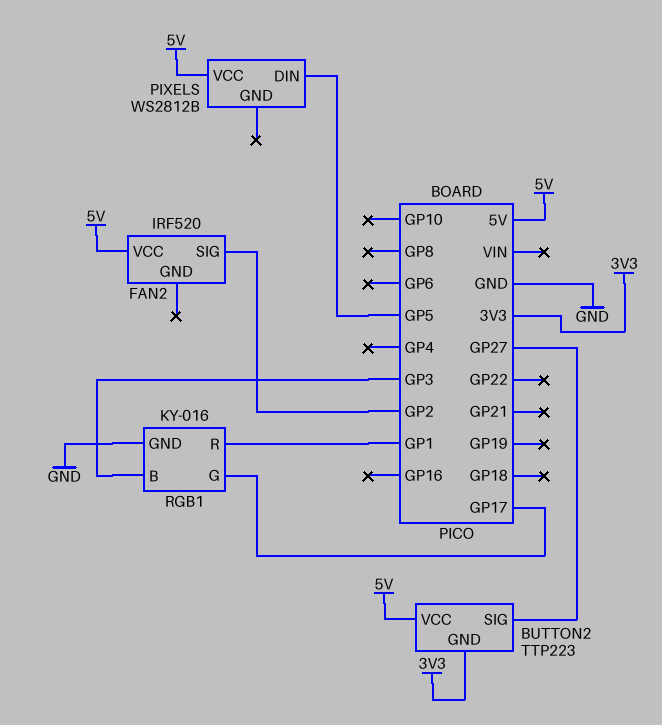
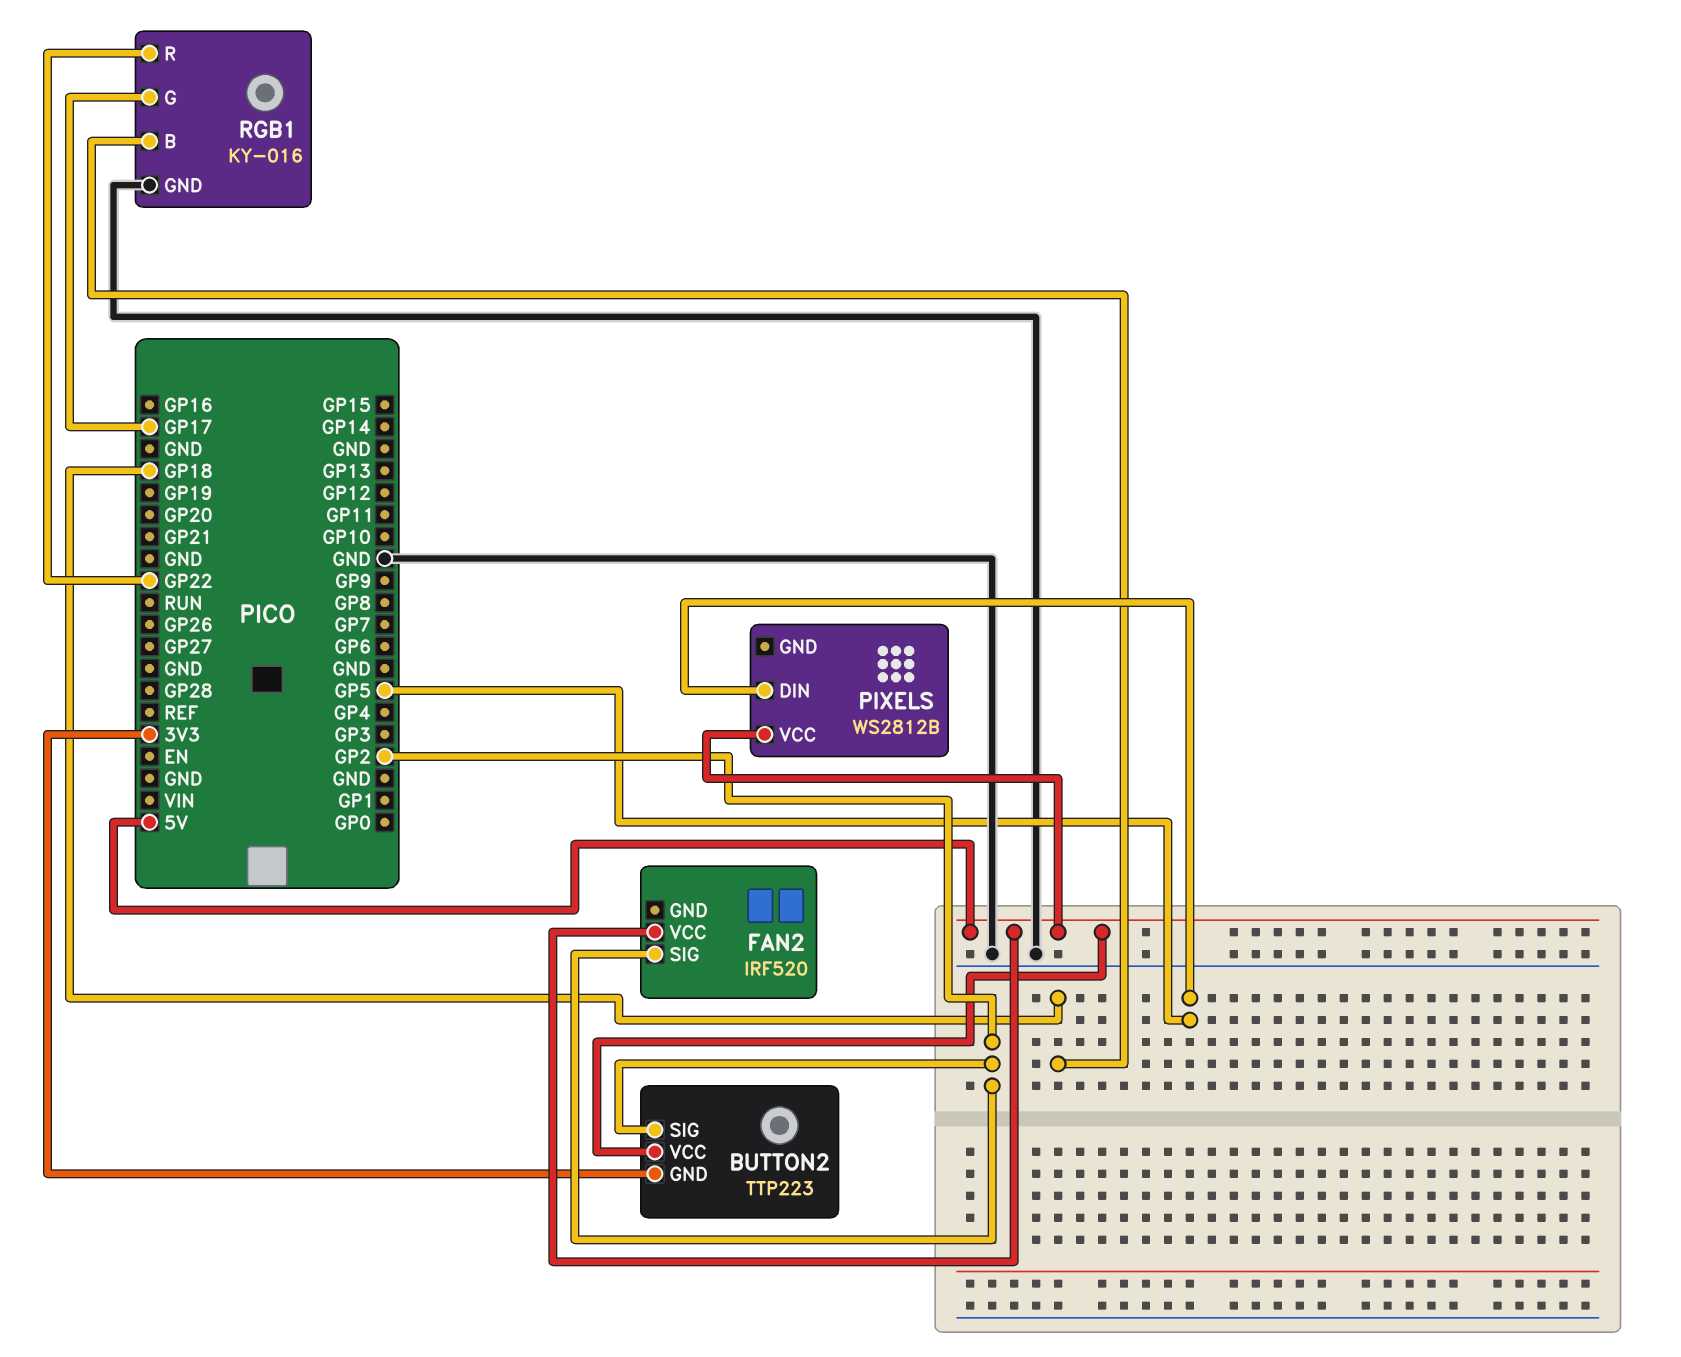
BUTTON2 pin SIG: GP27 -> GP2
RGB1 pin B: GP3 -> GP18
RGB1 pin R: GP1 -> GP22

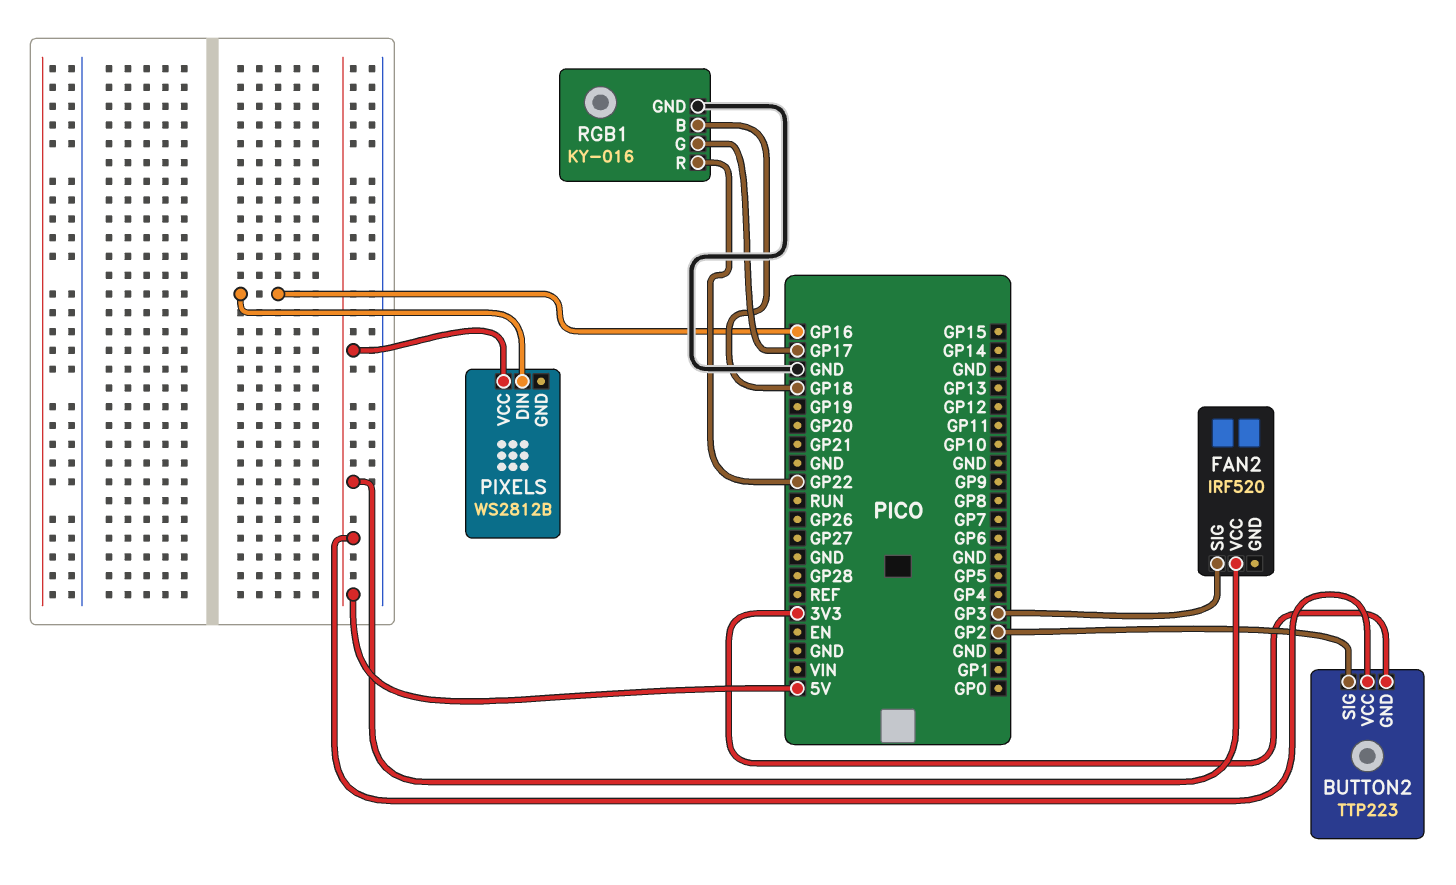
FAN2 pin SIG: GP2 -> GP3
PIXELS pin DIN: GP5 -> GP16

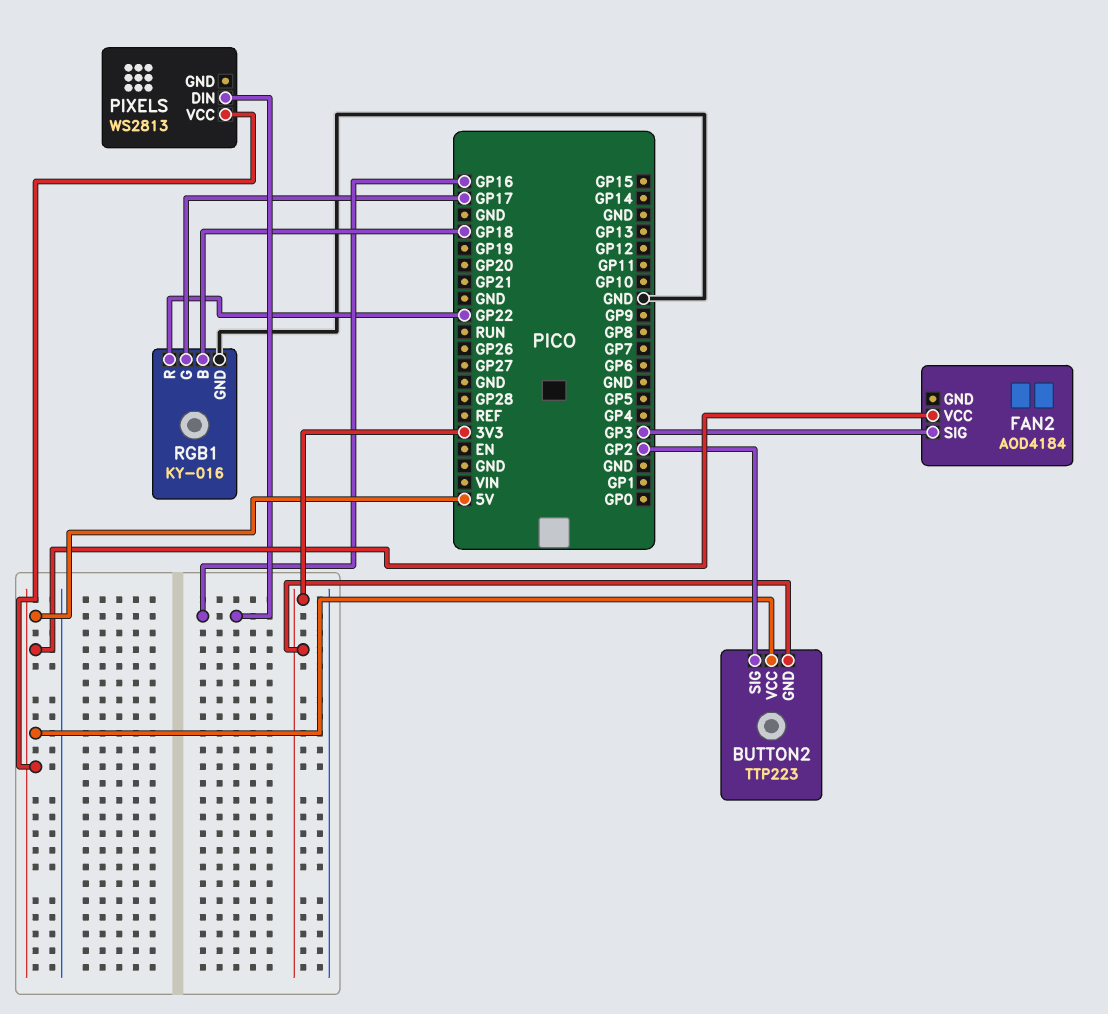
FAN2: IRF520 -> AOD4184
PIXELS: WS2812B -> WS2813

